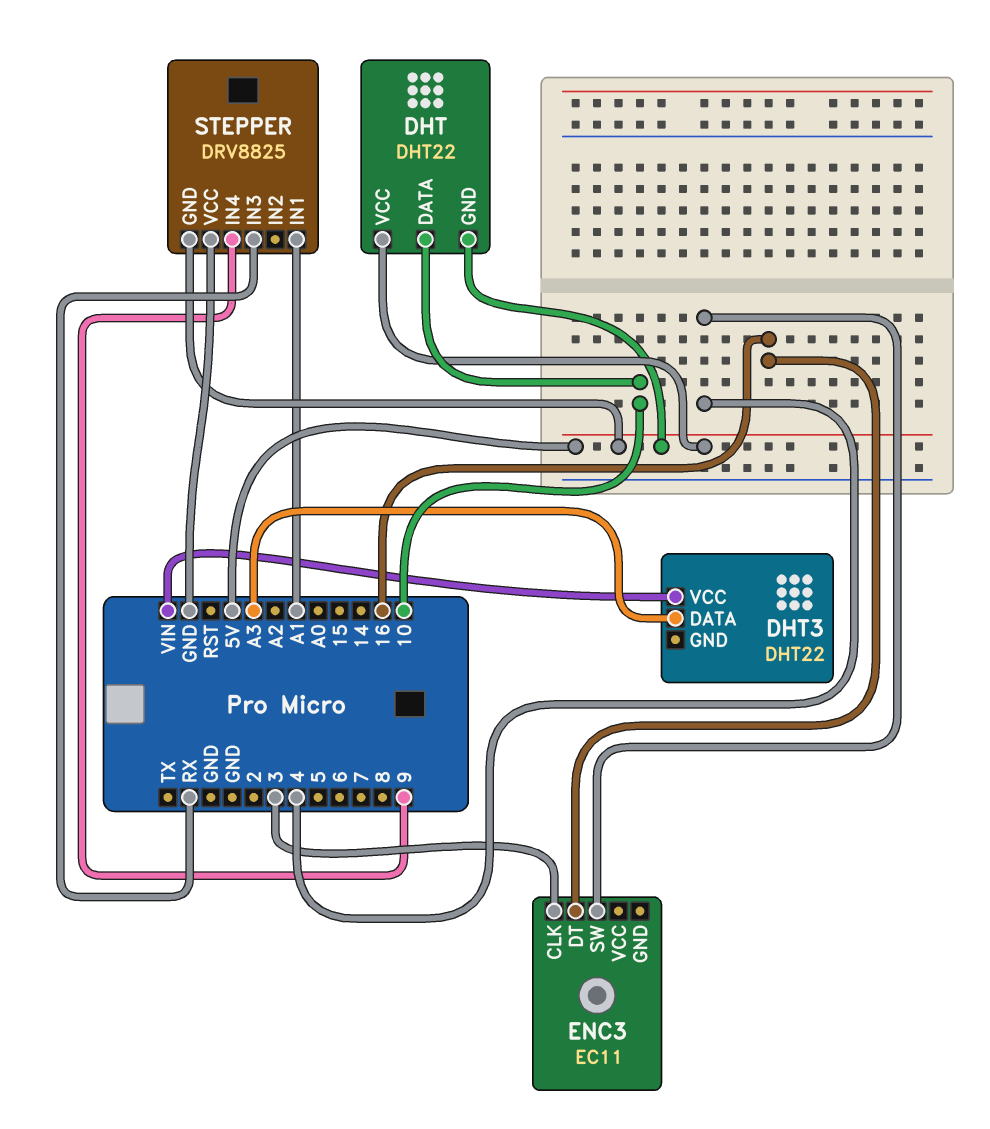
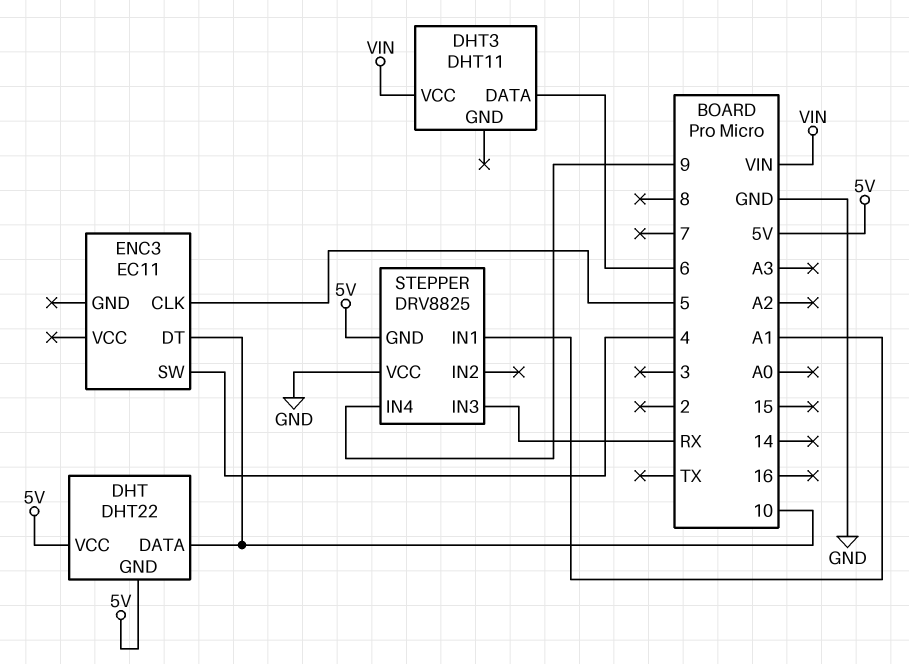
DHT3: DHT22 -> DHT11
DHT3 pin DATA: A3 -> 6
ENC3 pin CLK: 3 -> 5
ENC3 pin DT: 16 -> 10

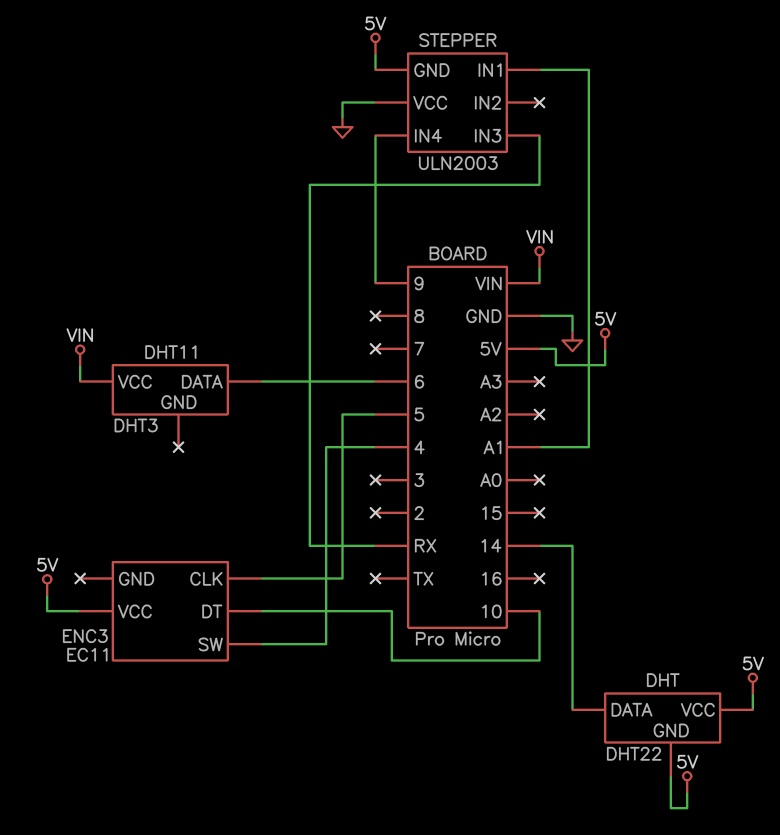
DHT pin DATA: 10 -> 14
ENC3 pin VCC: none -> 5V
STEPPER: DRV8825 -> ULN2003

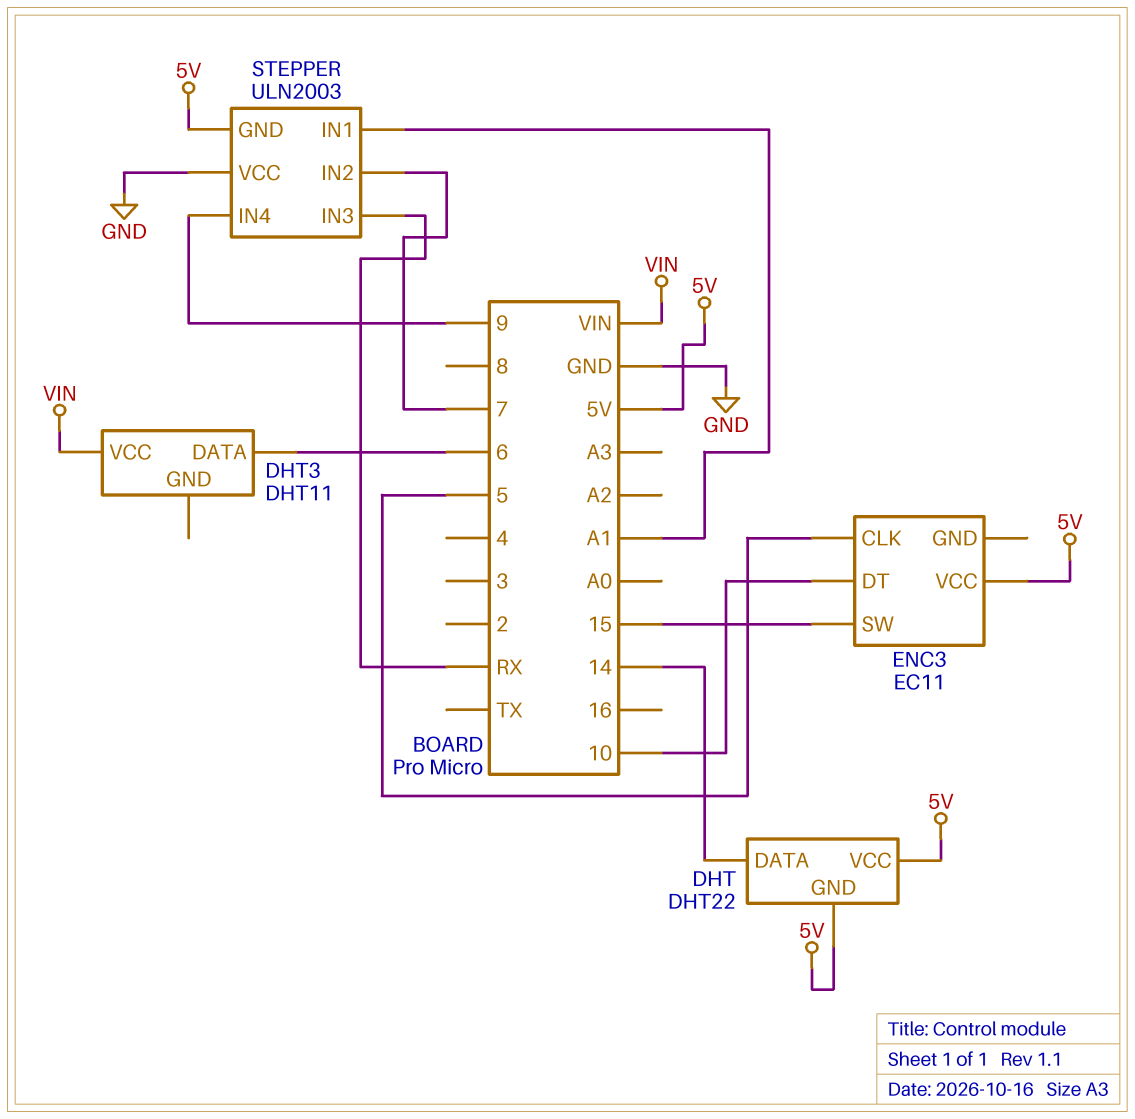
ENC3 pin SW: 4 -> 15
STEPPER pin IN2: none -> 7

